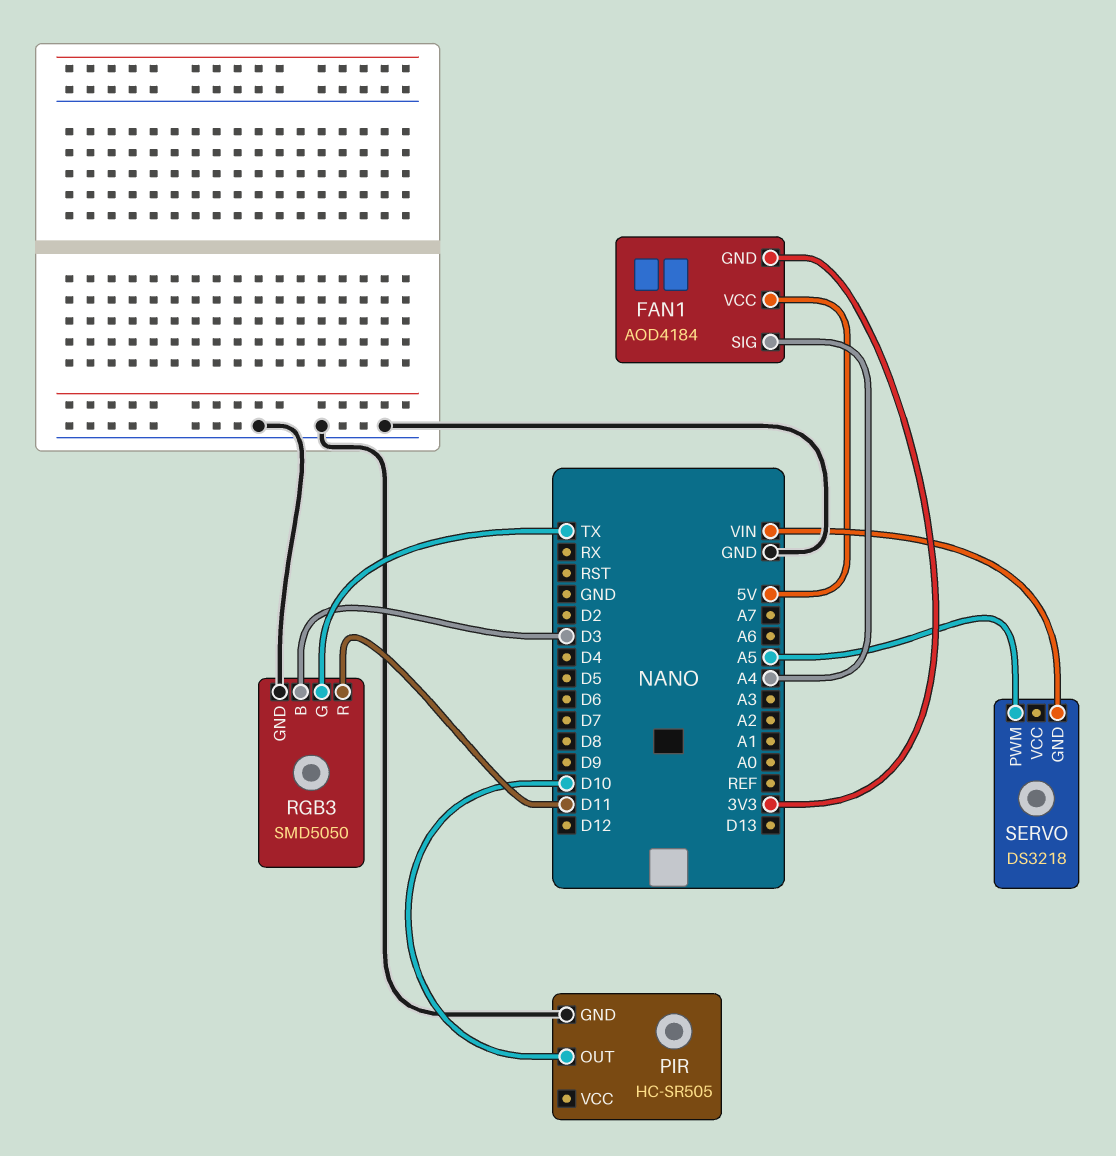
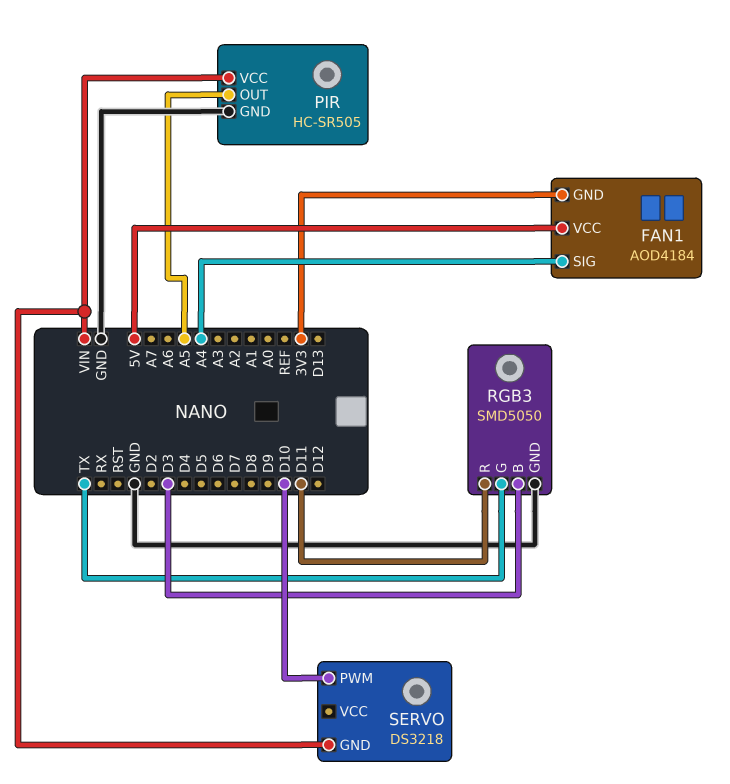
PIR pin OUT: D10 -> A5
PIR pin VCC: none -> VIN
SERVO pin PWM: A5 -> D10

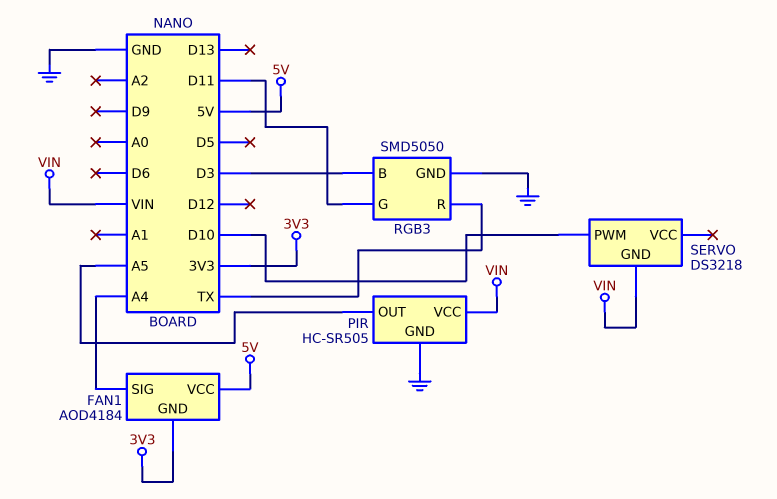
RGB3 pin G: TX -> D11
RGB3 pin R: D11 -> TX

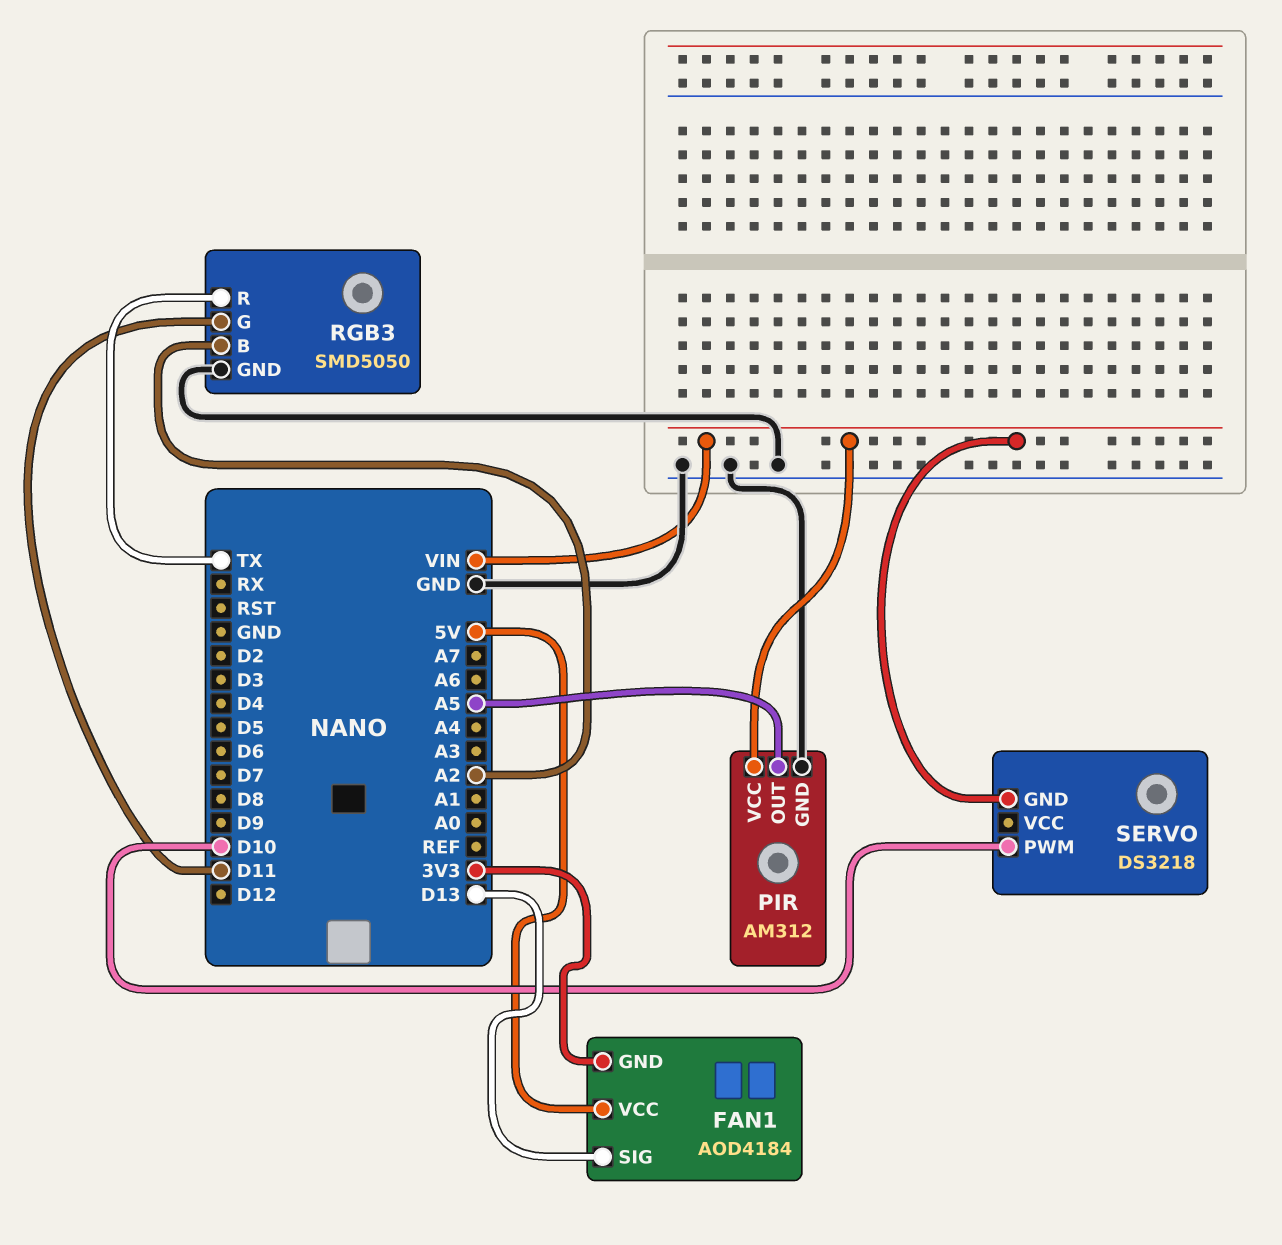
FAN1 pin SIG: A4 -> D13
PIR: HC-SR505 -> AM312
RGB3 pin B: D3 -> A2

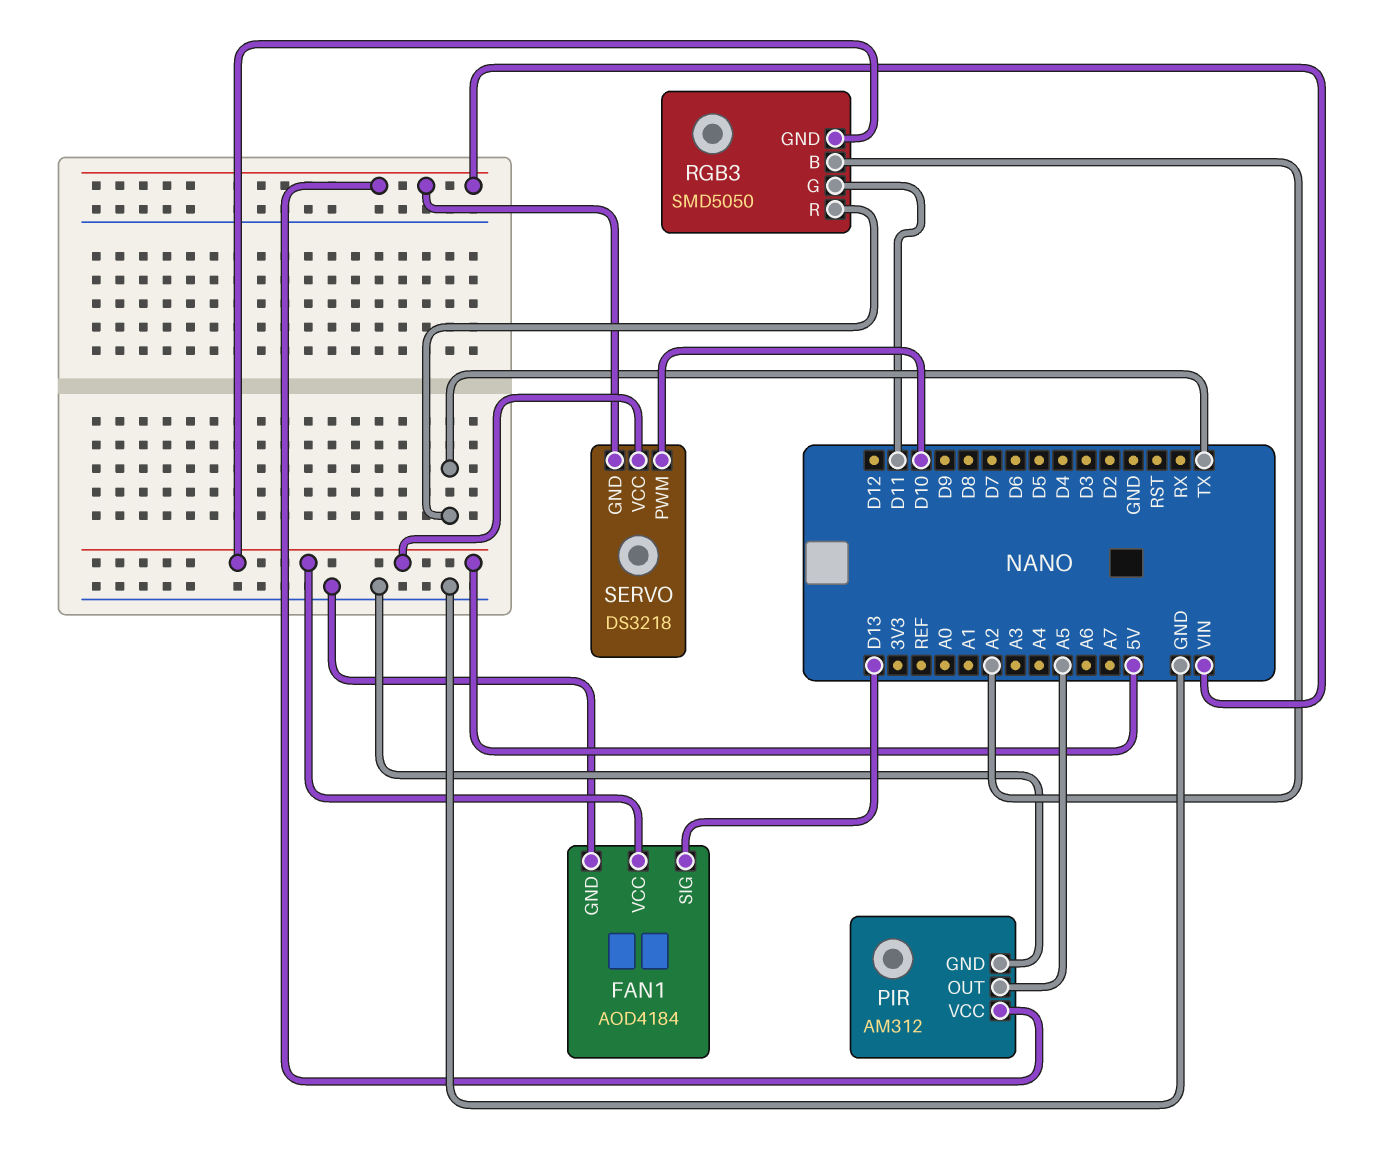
FAN1 pin GND: 3V3 -> GND
RGB3 pin GND: GND -> 5V
SERVO pin VCC: none -> 5V

